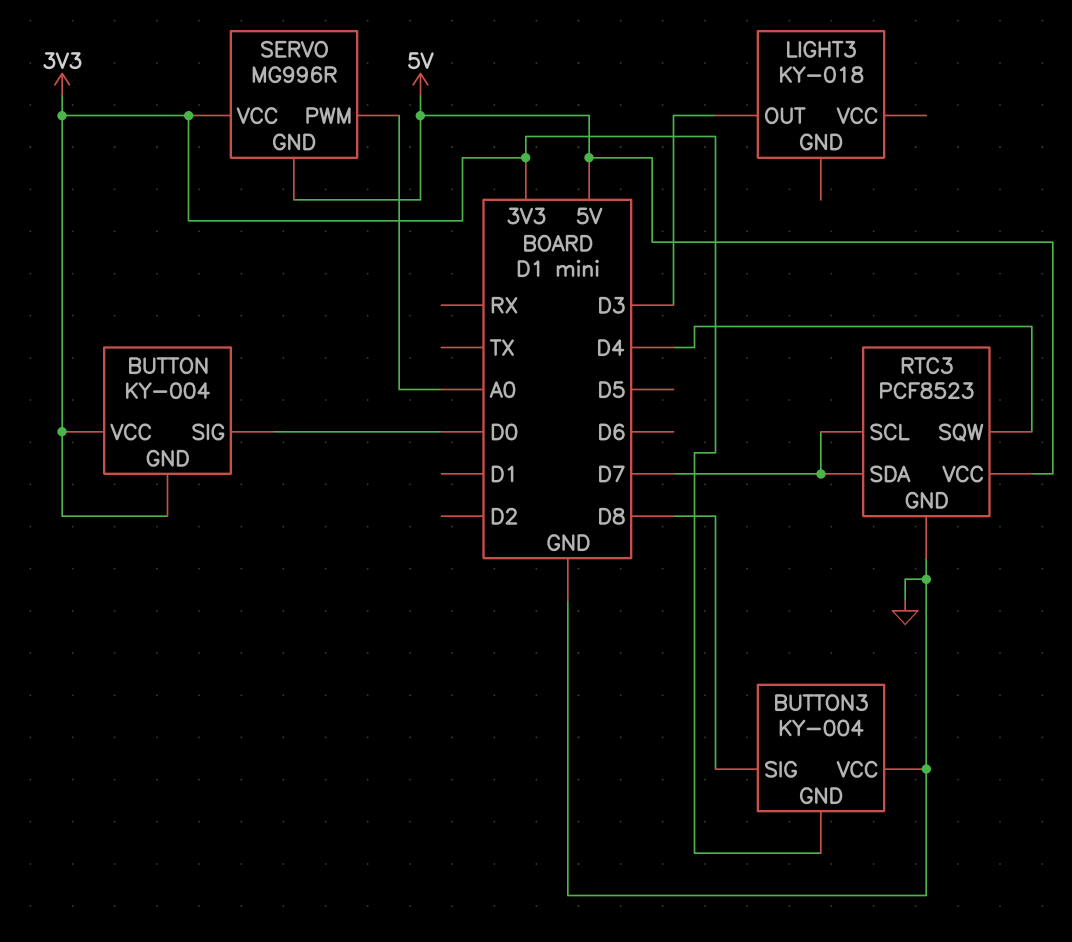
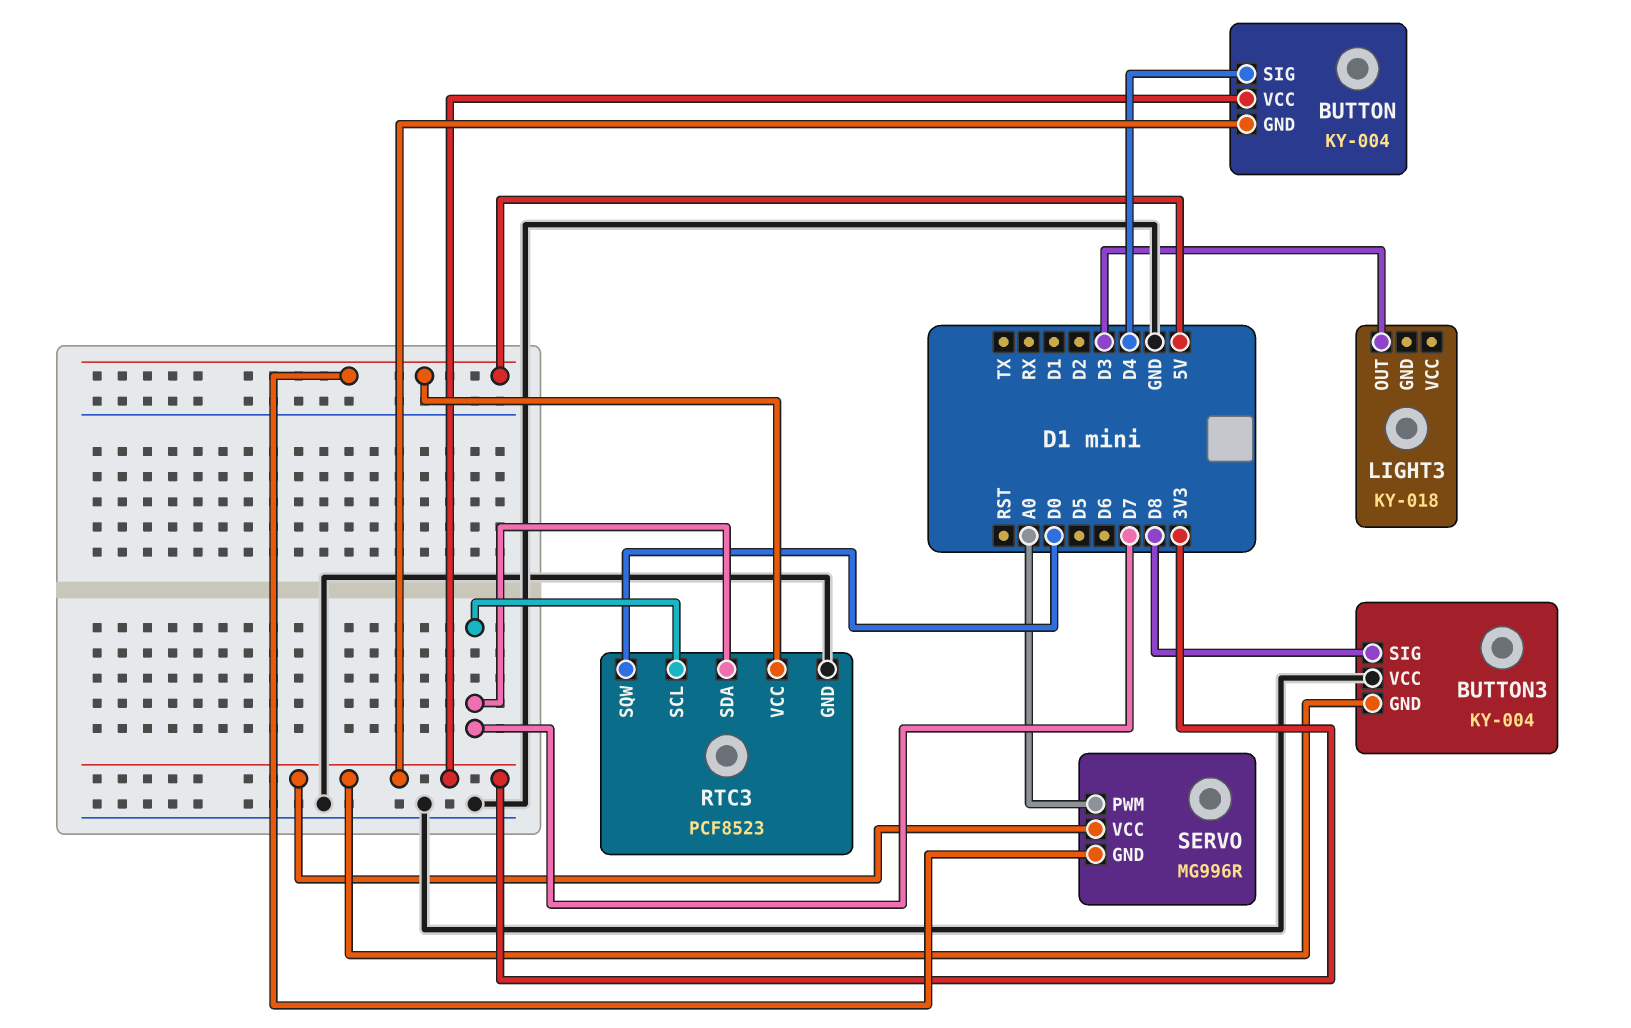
BUTTON pin SIG: D0 -> D4
RTC3 pin SQW: D4 -> D0

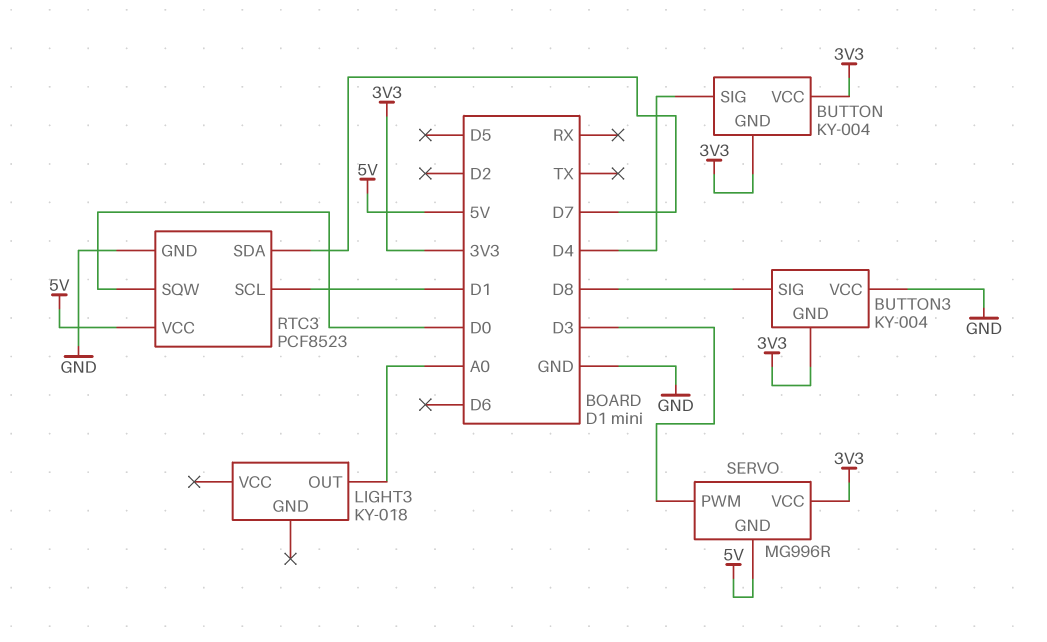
LIGHT3 pin OUT: D3 -> A0
RTC3 pin SCL: D7 -> D1
SERVO pin PWM: A0 -> D3

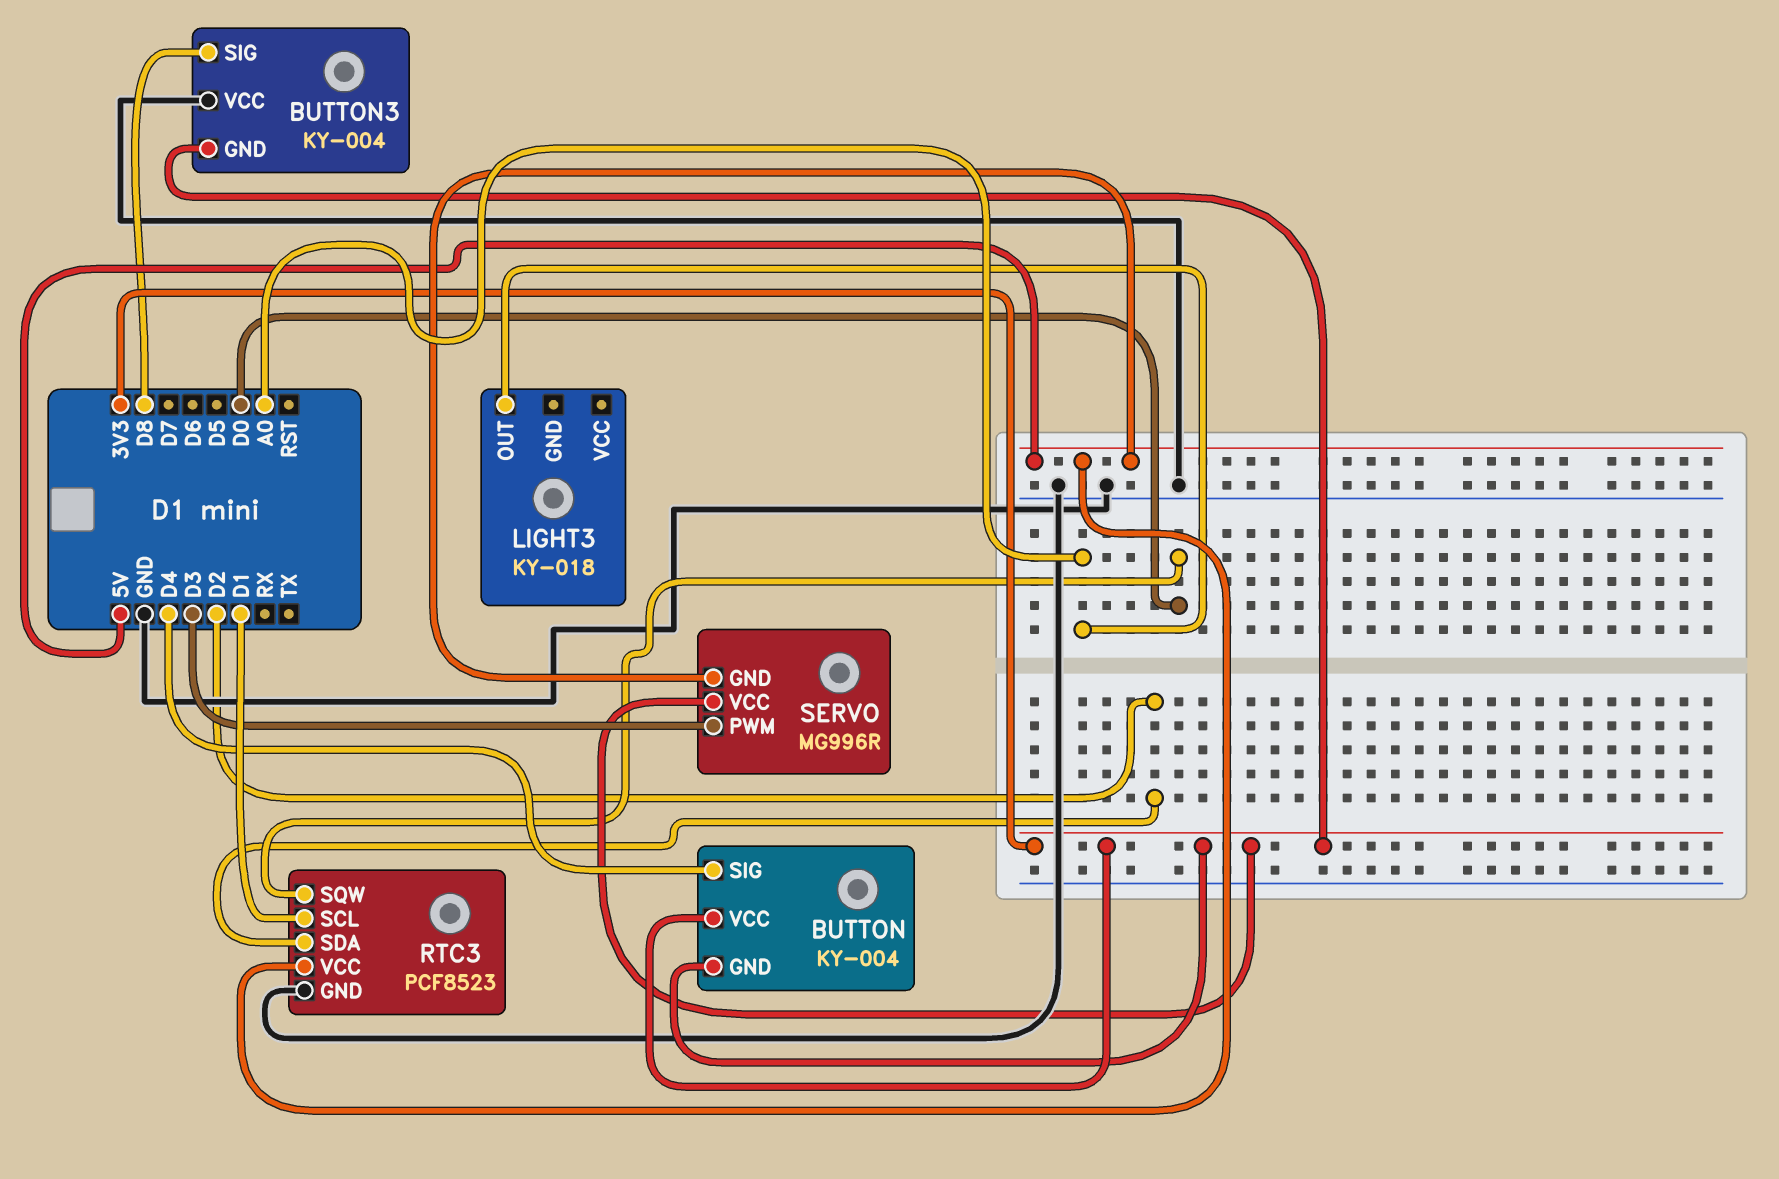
RTC3 pin SDA: D7 -> D2

